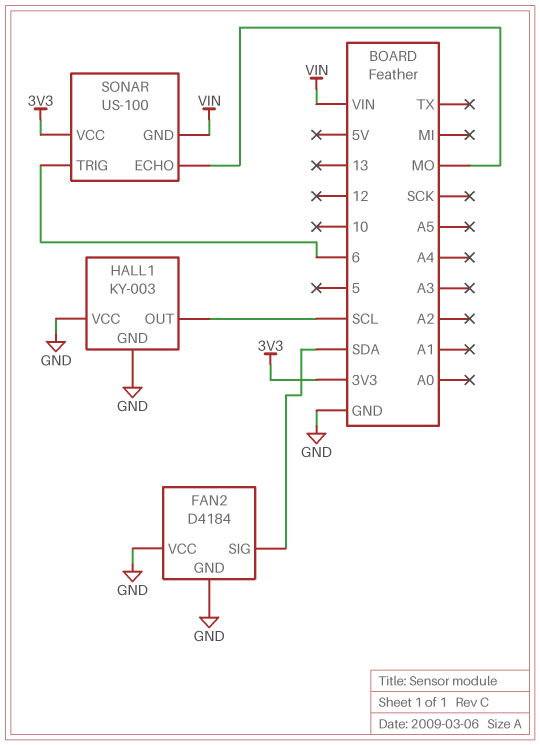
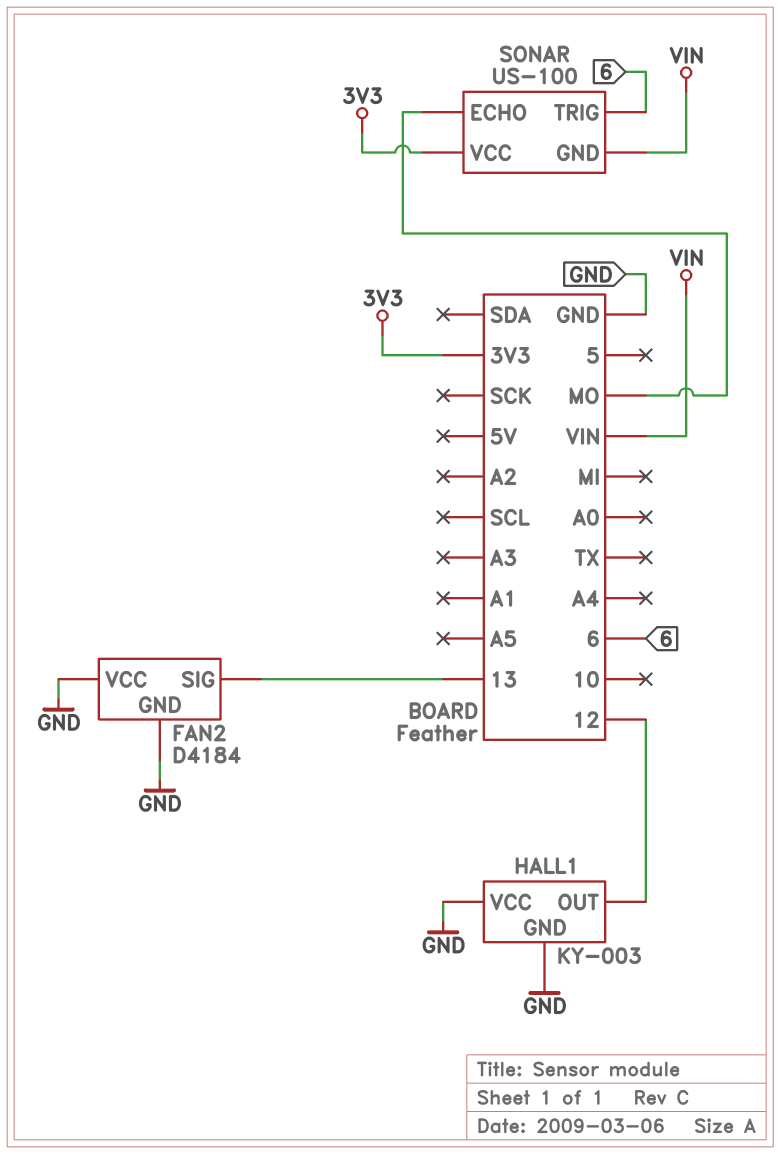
FAN2 pin SIG: SDA -> 13
HALL1 pin OUT: SCL -> 12

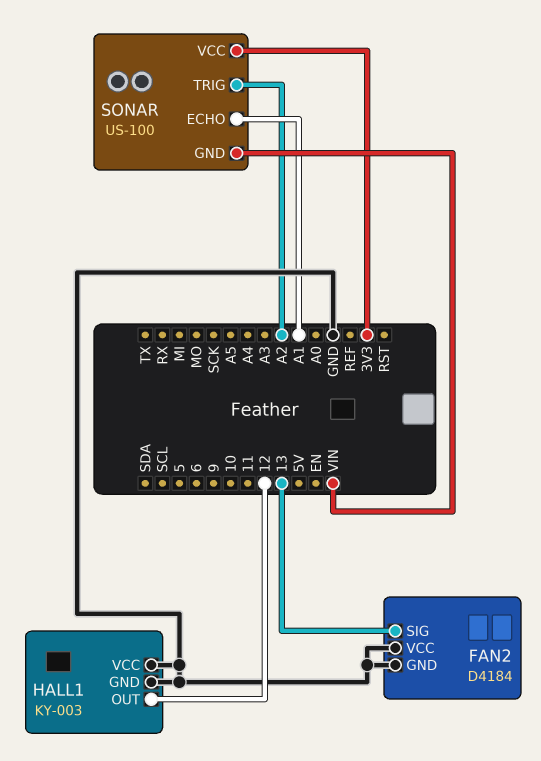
SONAR pin ECHO: MO -> A1
SONAR pin TRIG: 6 -> A2

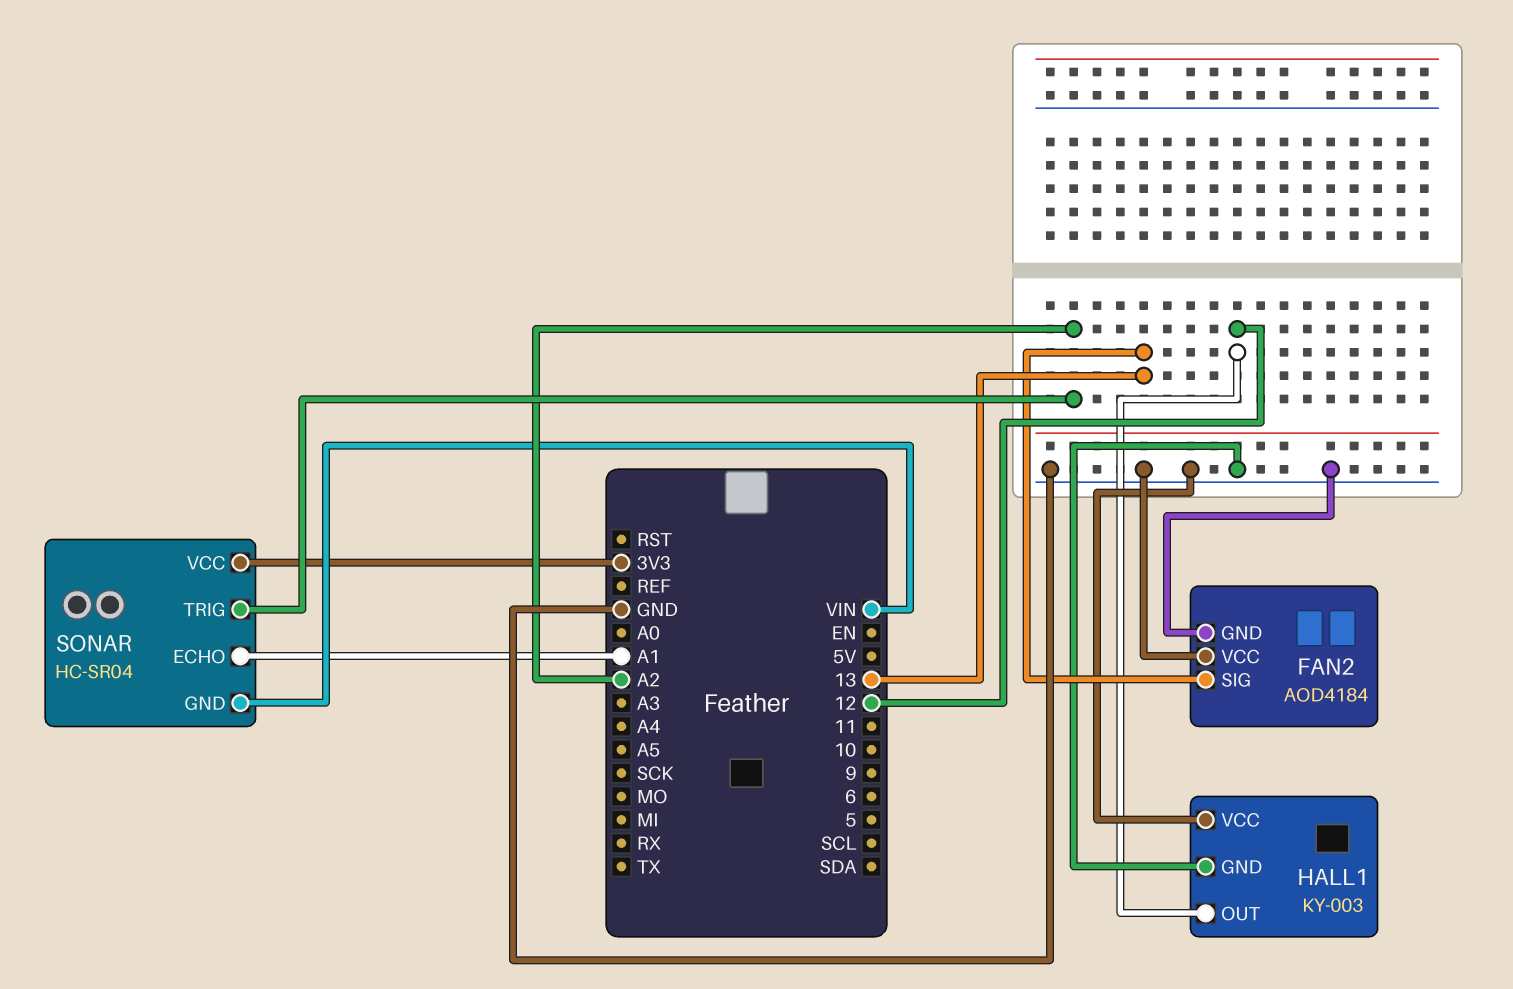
FAN2: D4184 -> AOD4184
SONAR: US-100 -> HC-SR04

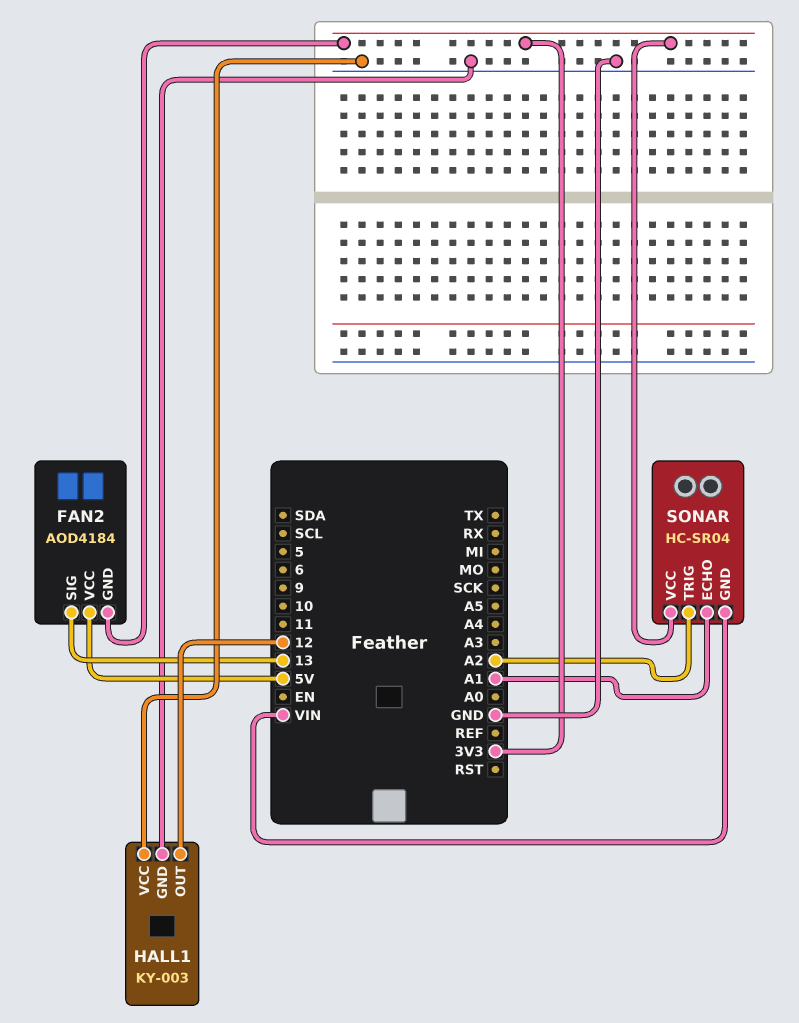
FAN2 pin GND: GND -> 3V3
FAN2 pin VCC: GND -> 5V

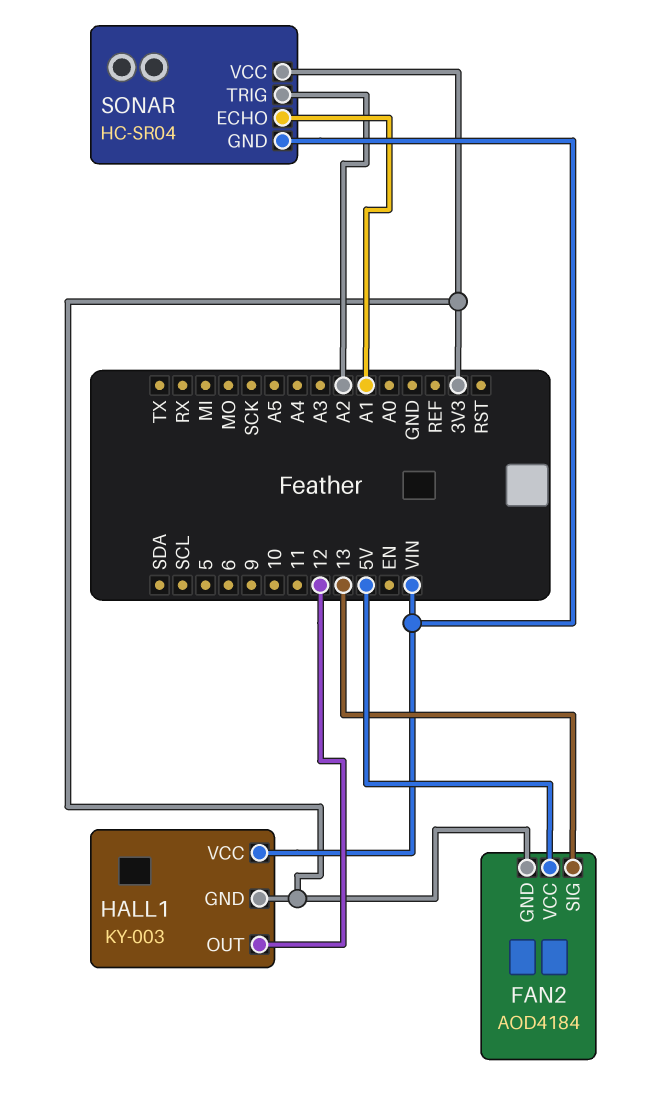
HALL1 pin GND: GND -> 3V3
HALL1 pin VCC: GND -> VIN

